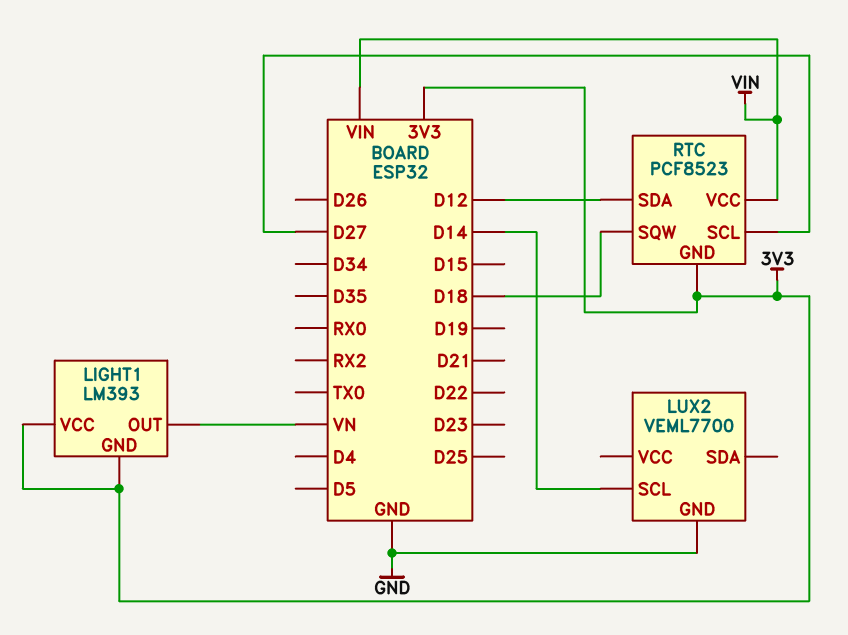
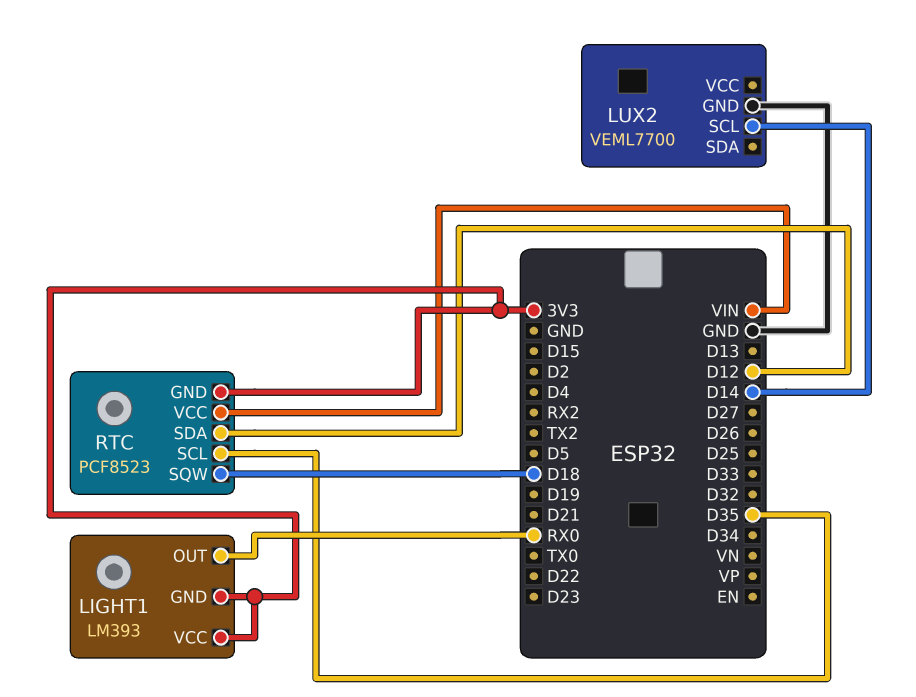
LIGHT1 pin OUT: VN -> RX0
RTC pin SCL: D27 -> D35

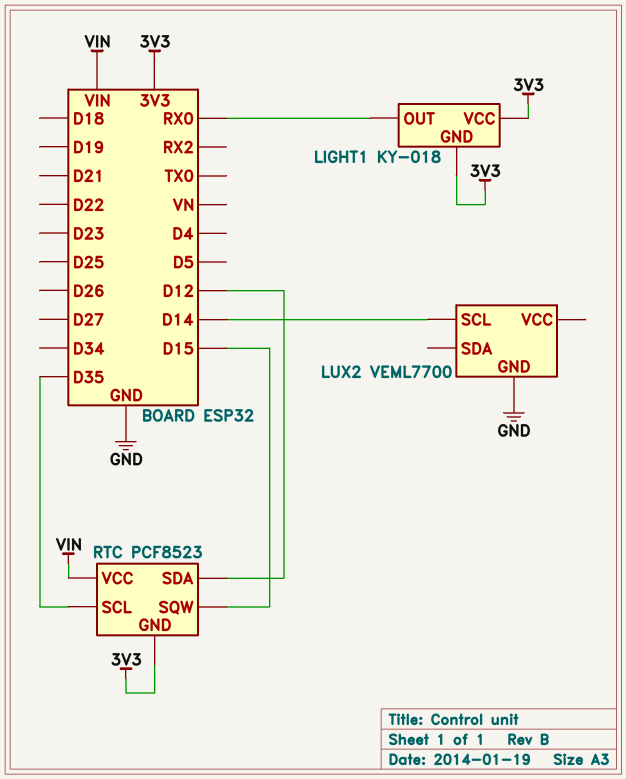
LIGHT1: LM393 -> KY-018
RTC pin SQW: D18 -> D15

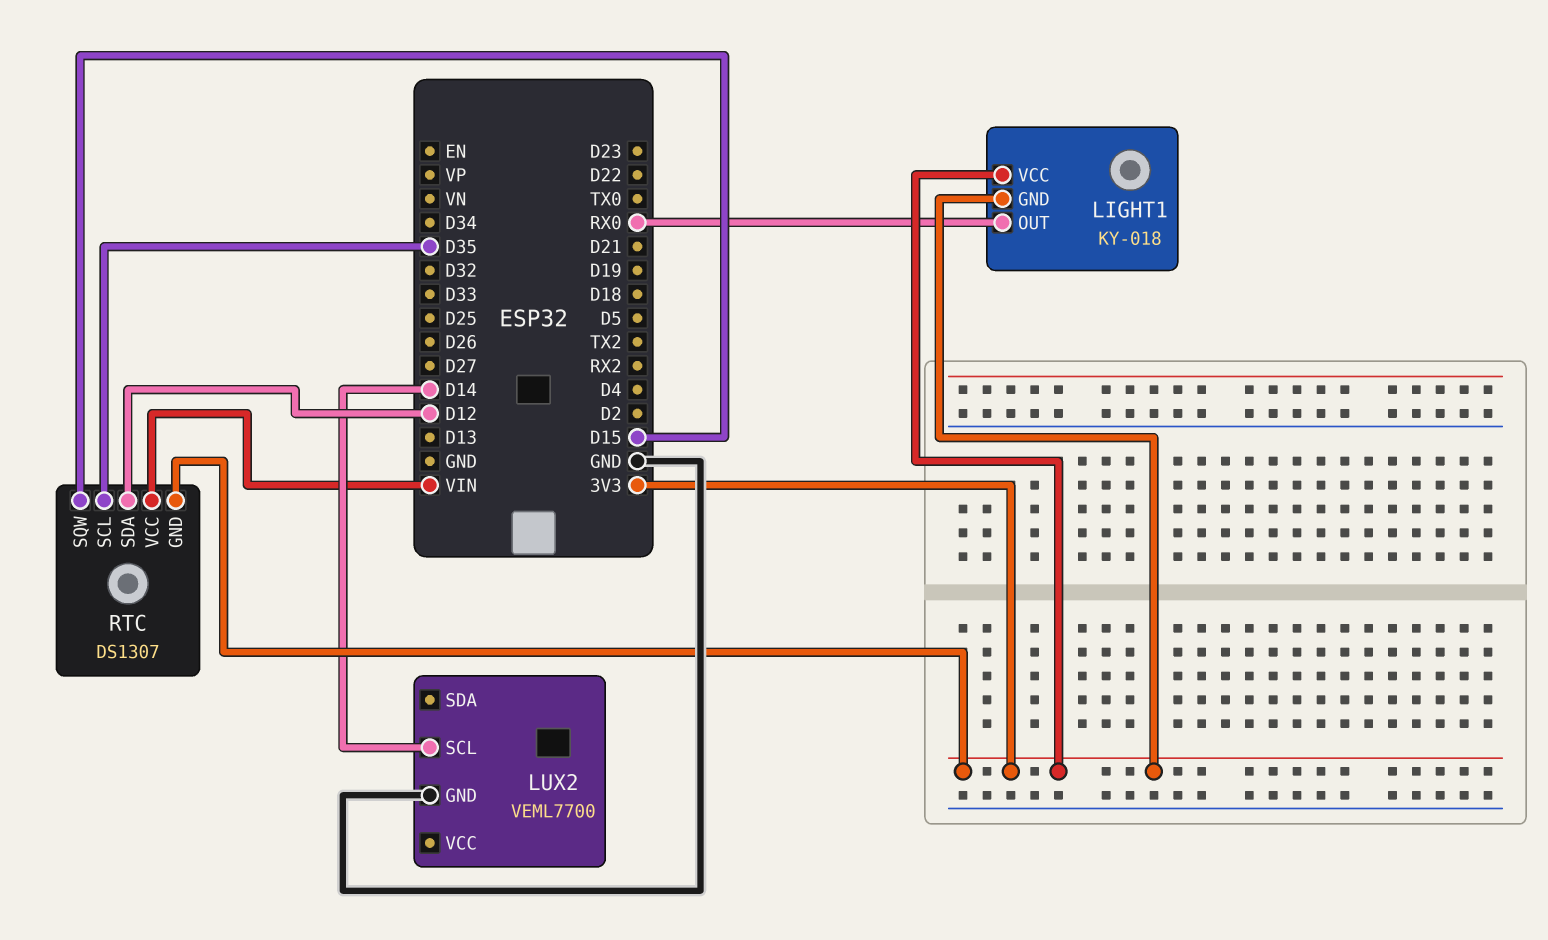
RTC: PCF8523 -> DS1307

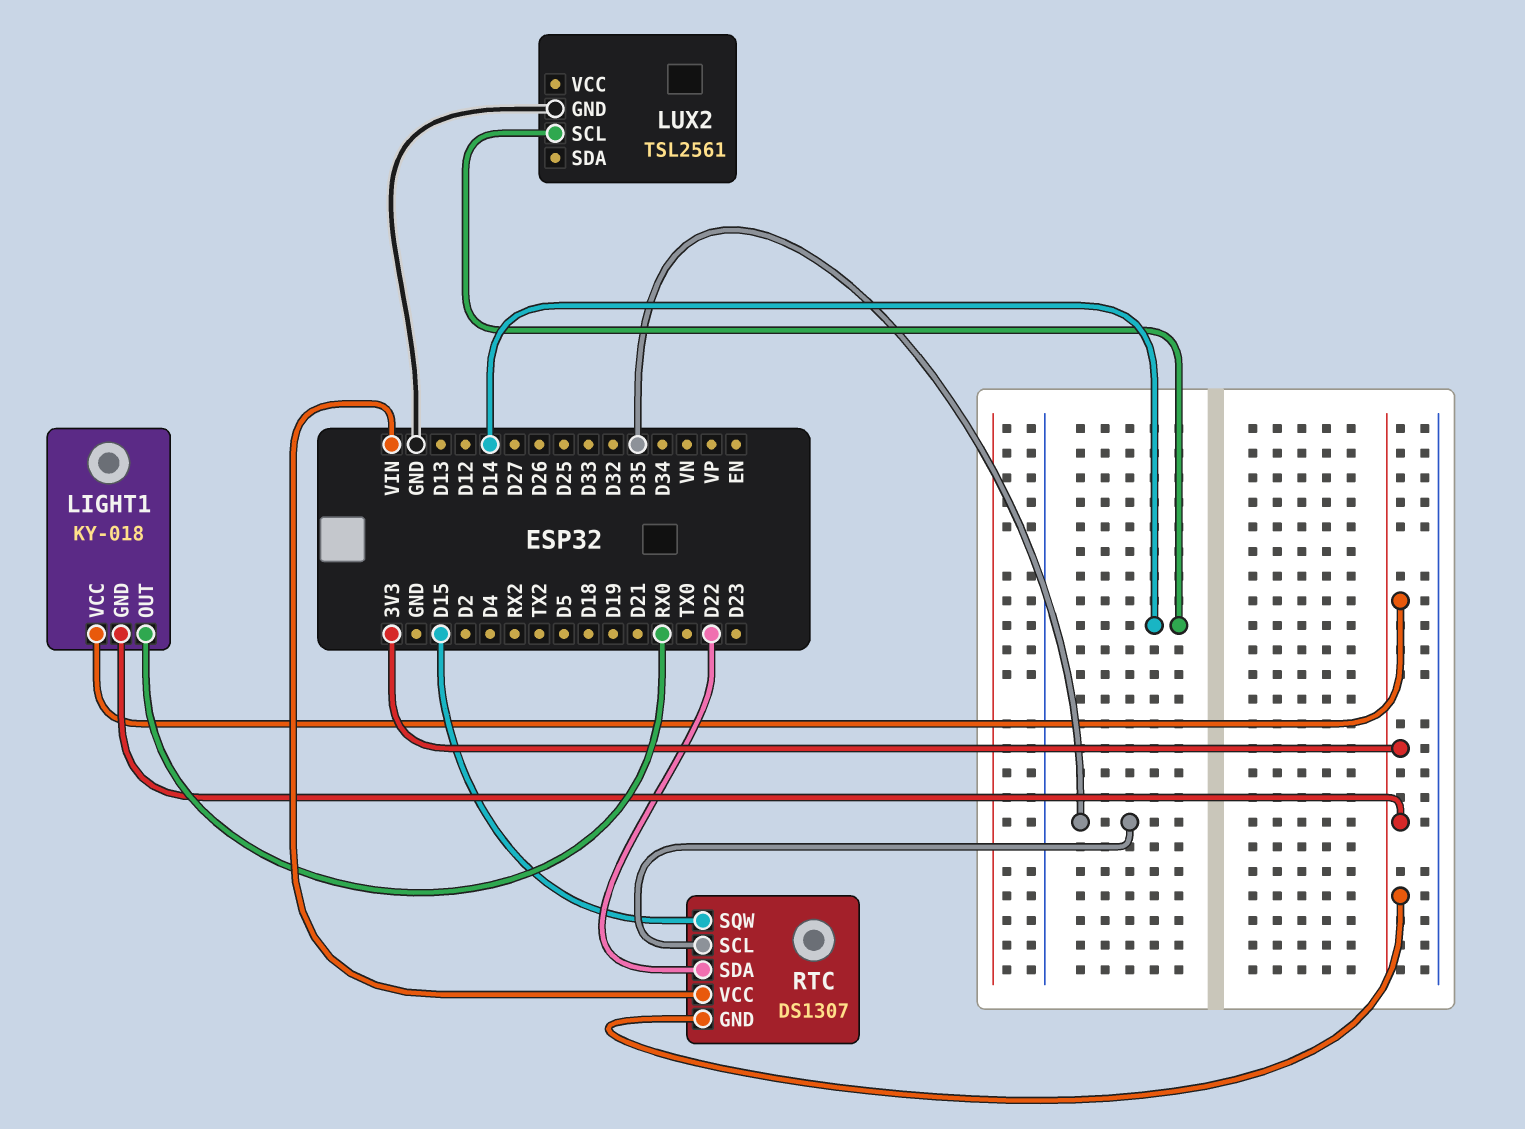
LUX2: VEML7700 -> TSL2561
RTC pin SDA: D12 -> D22

